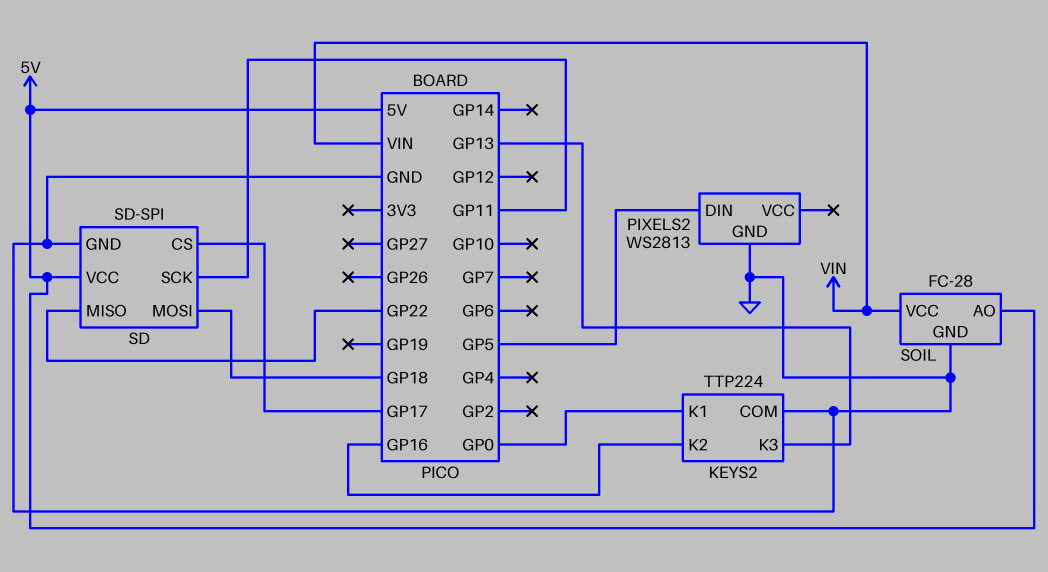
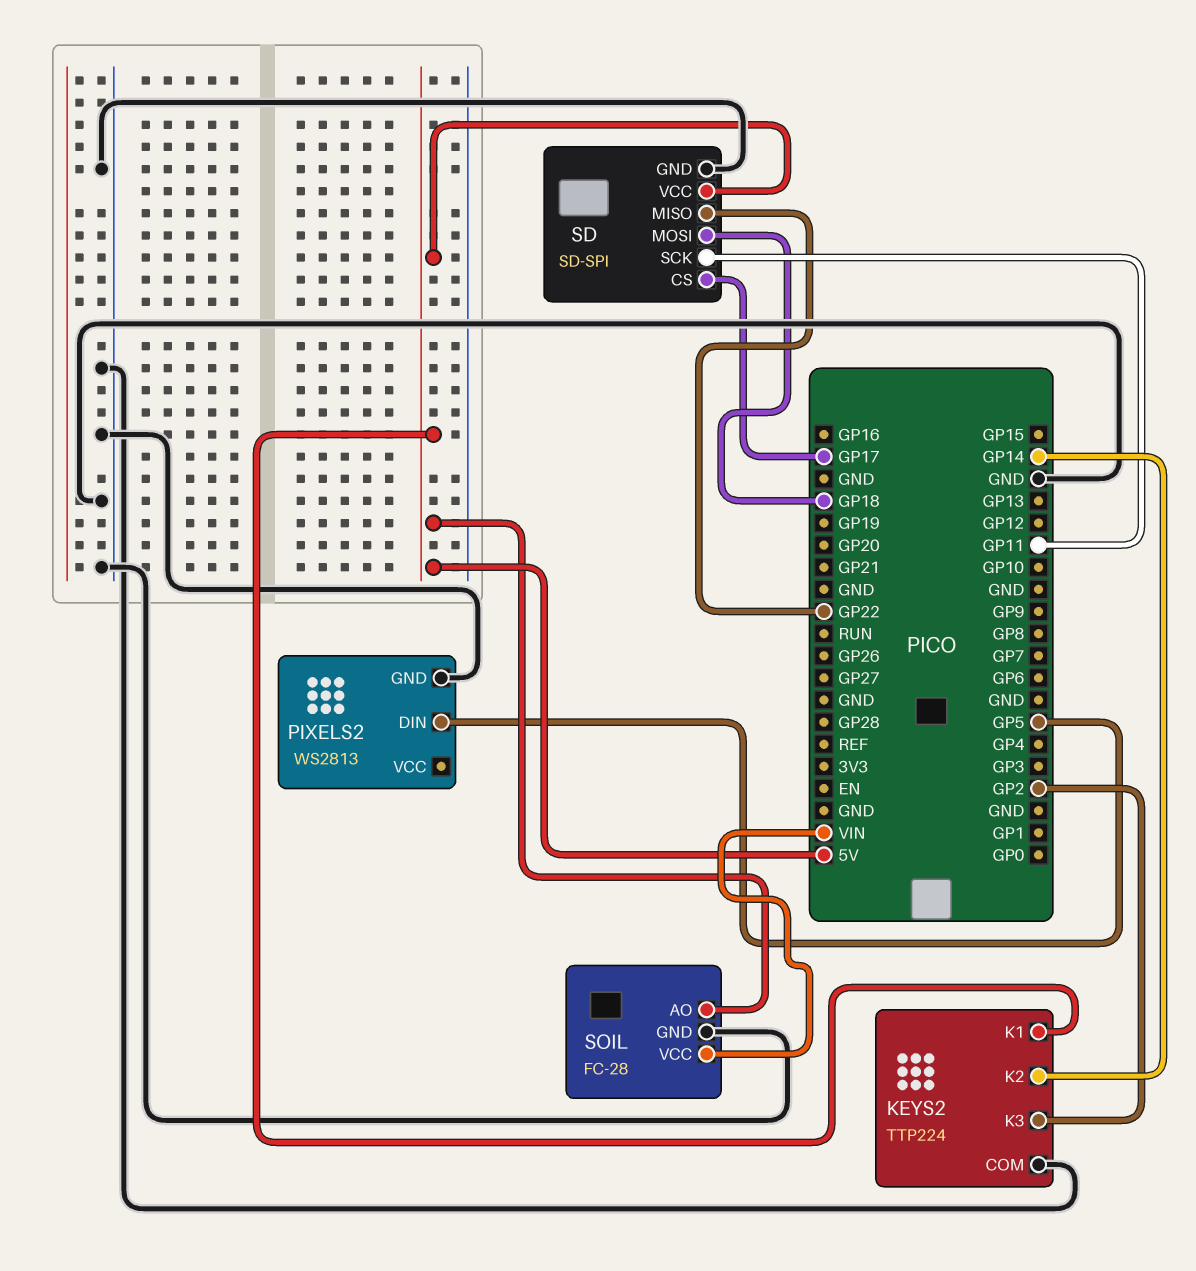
KEYS2 pin K1: GP0 -> 5V
KEYS2 pin K2: GP16 -> GP14
KEYS2 pin K3: GP13 -> GP2

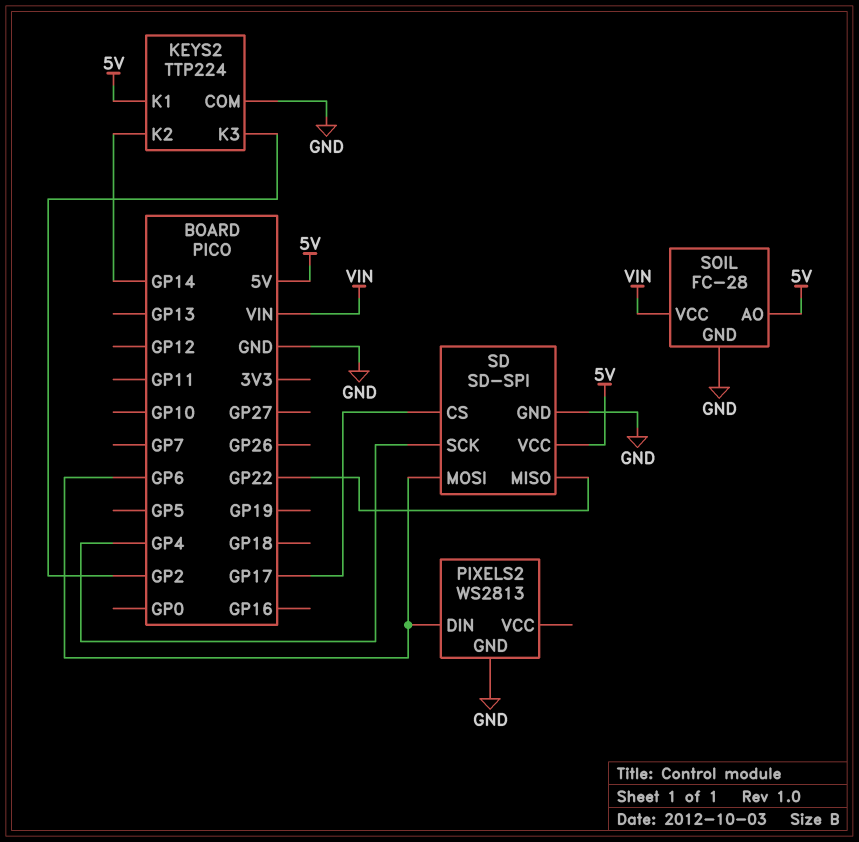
PIXELS2 pin DIN: GP5 -> GP6
SD pin MOSI: GP18 -> GP6
SD pin SCK: GP11 -> GP4

